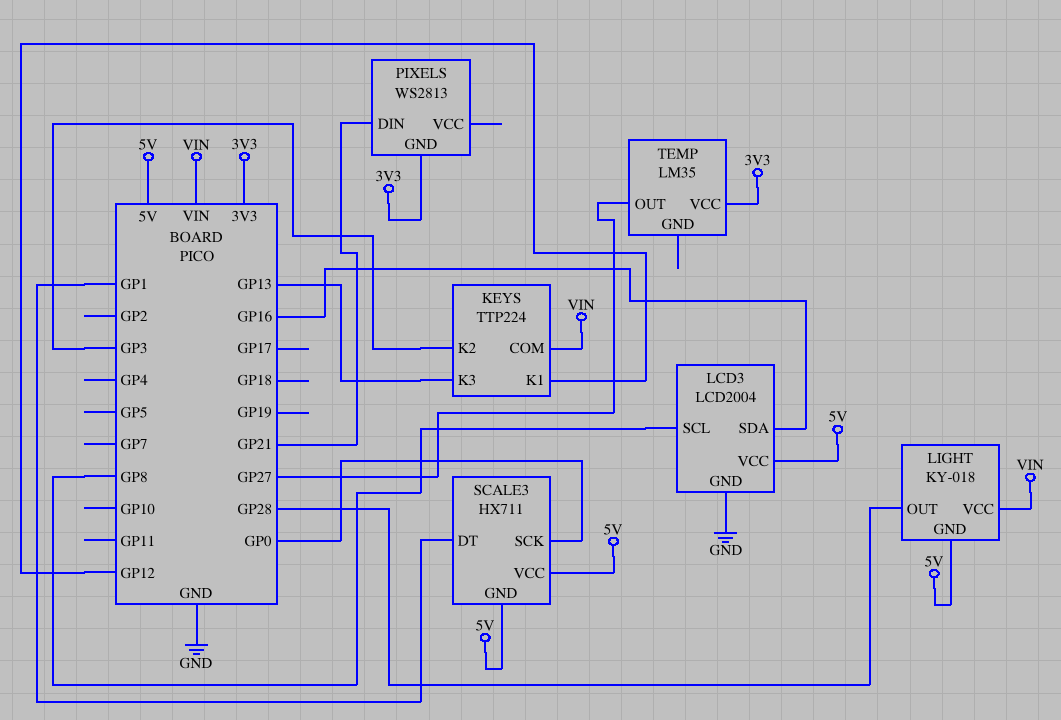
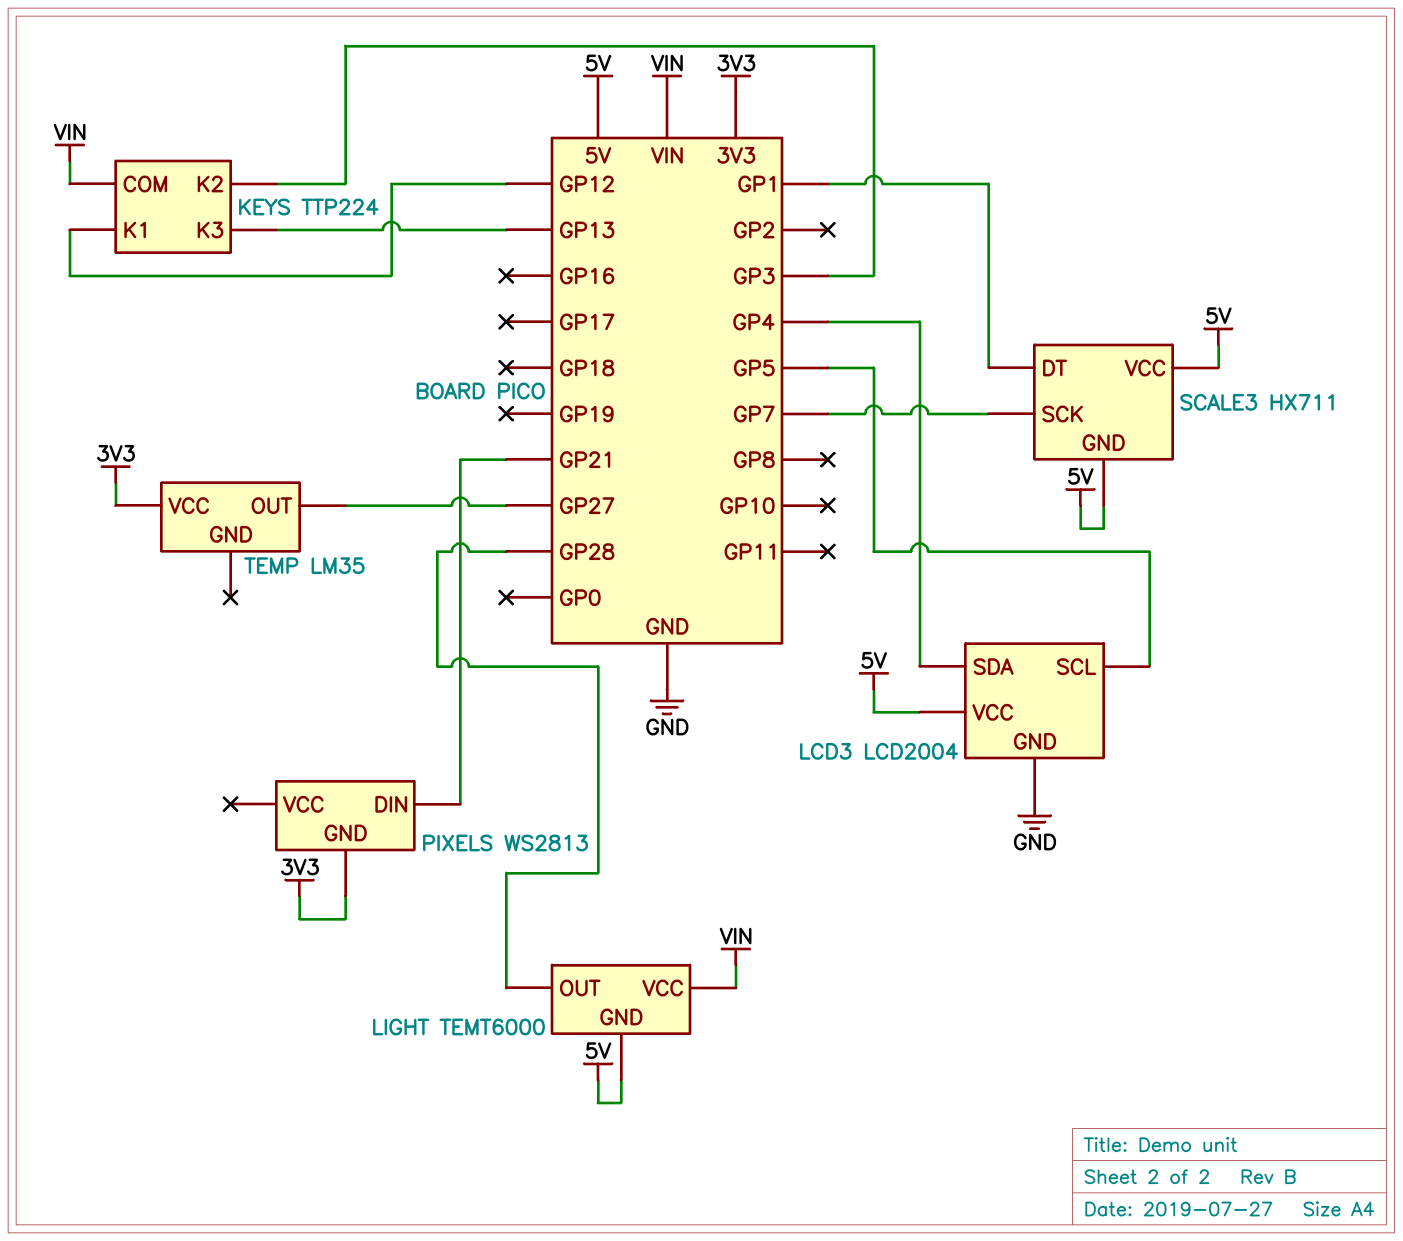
LCD3 pin SCL: GP8 -> GP5
LCD3 pin SDA: GP16 -> GP4
LIGHT: KY-018 -> TEMT6000
SCALE3 pin SCK: GP0 -> GP7

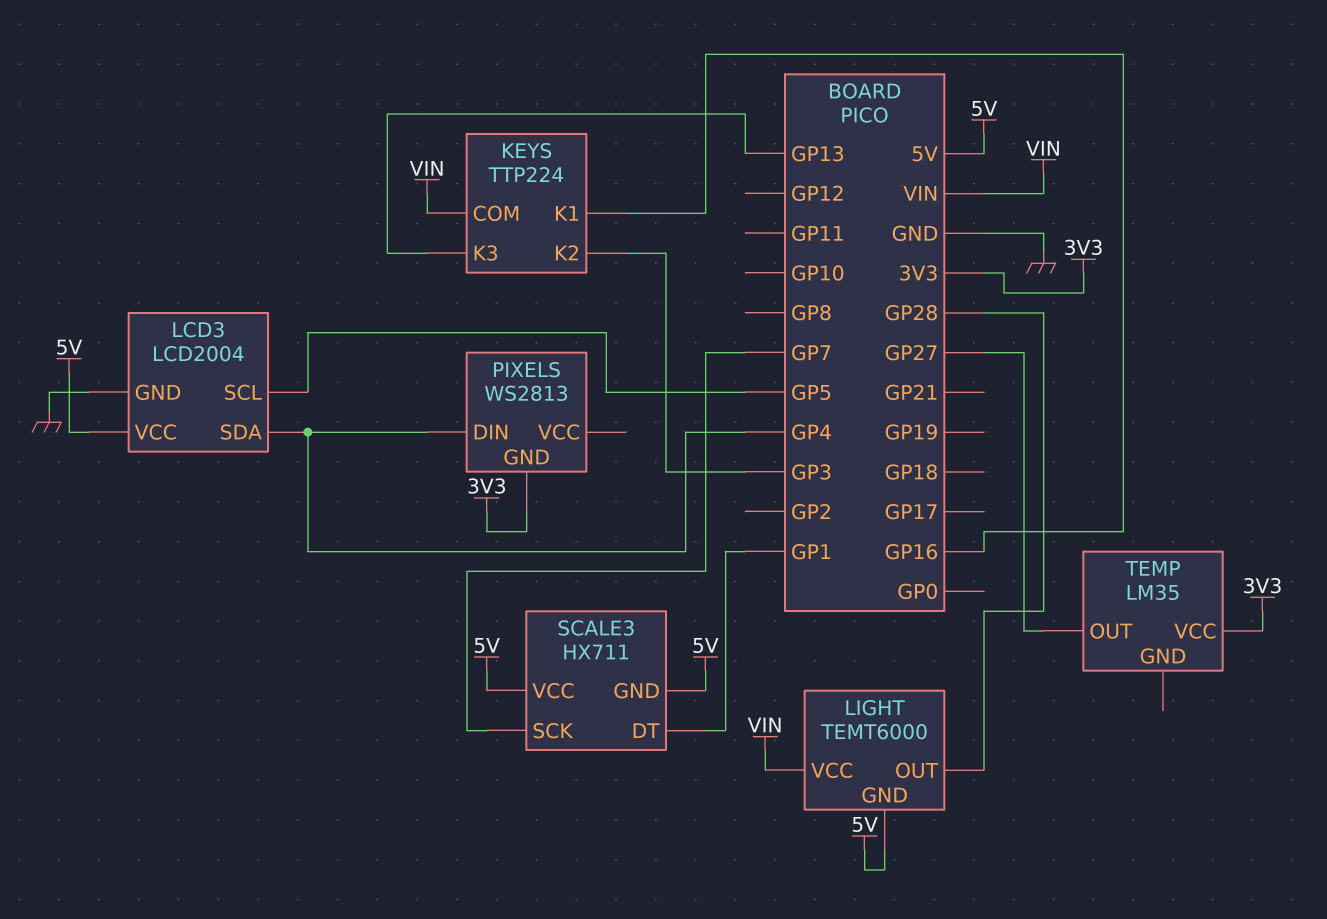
KEYS pin K1: GP12 -> GP16
PIXELS pin DIN: GP21 -> GP4

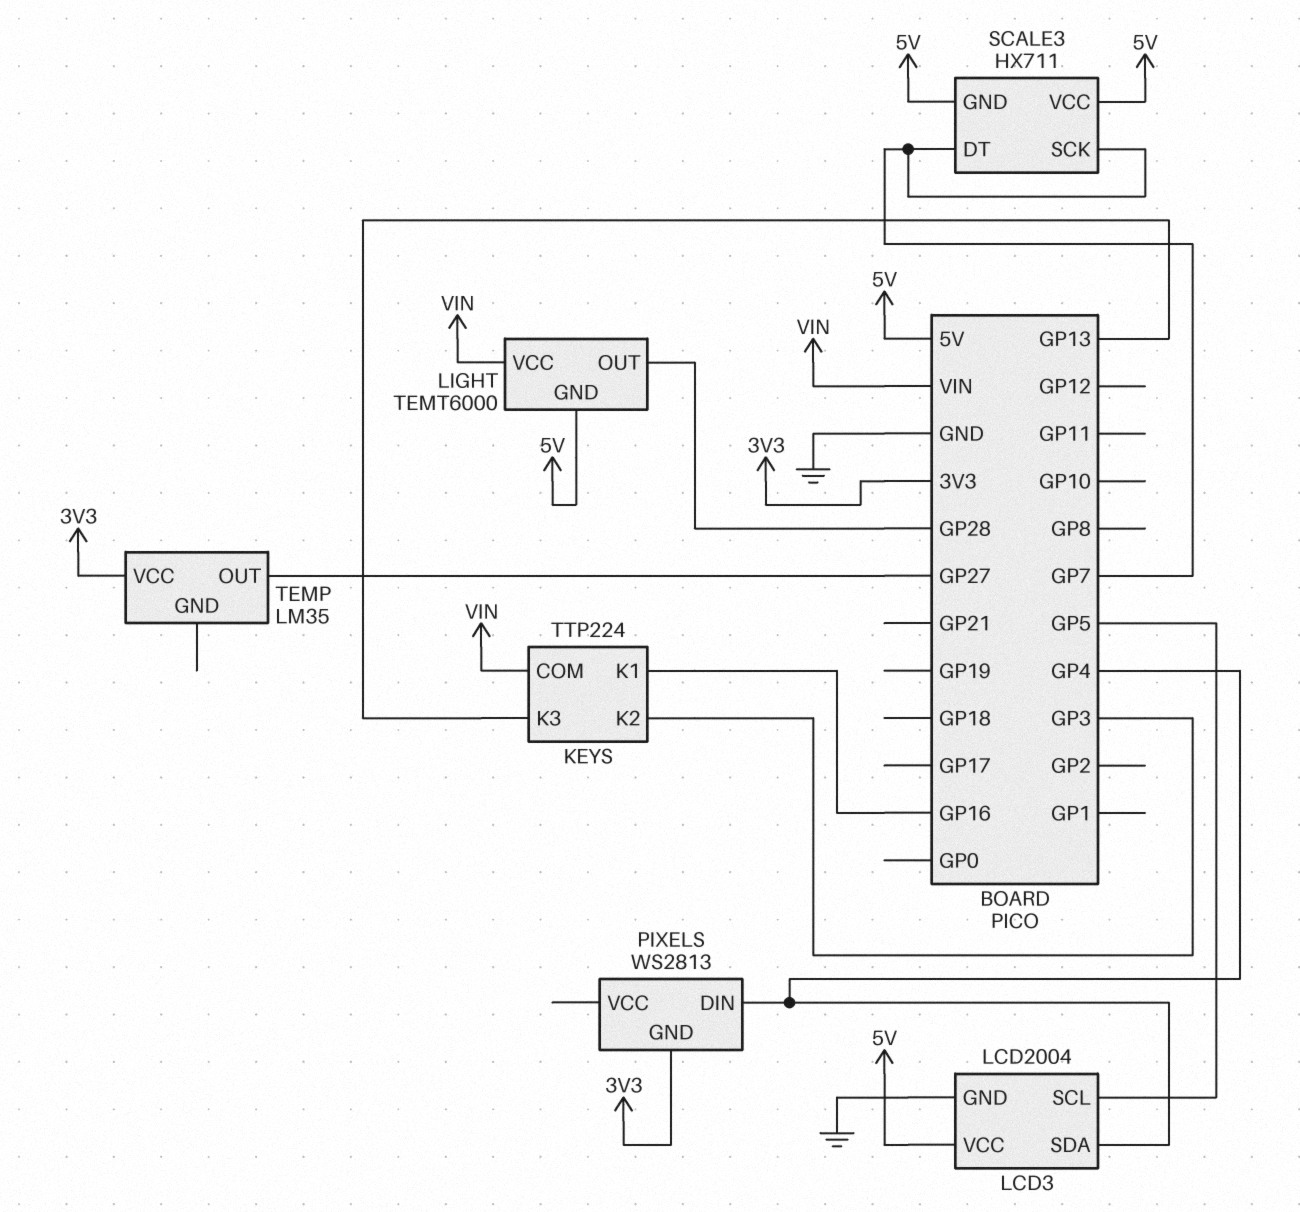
SCALE3 pin DT: GP1 -> GP7

